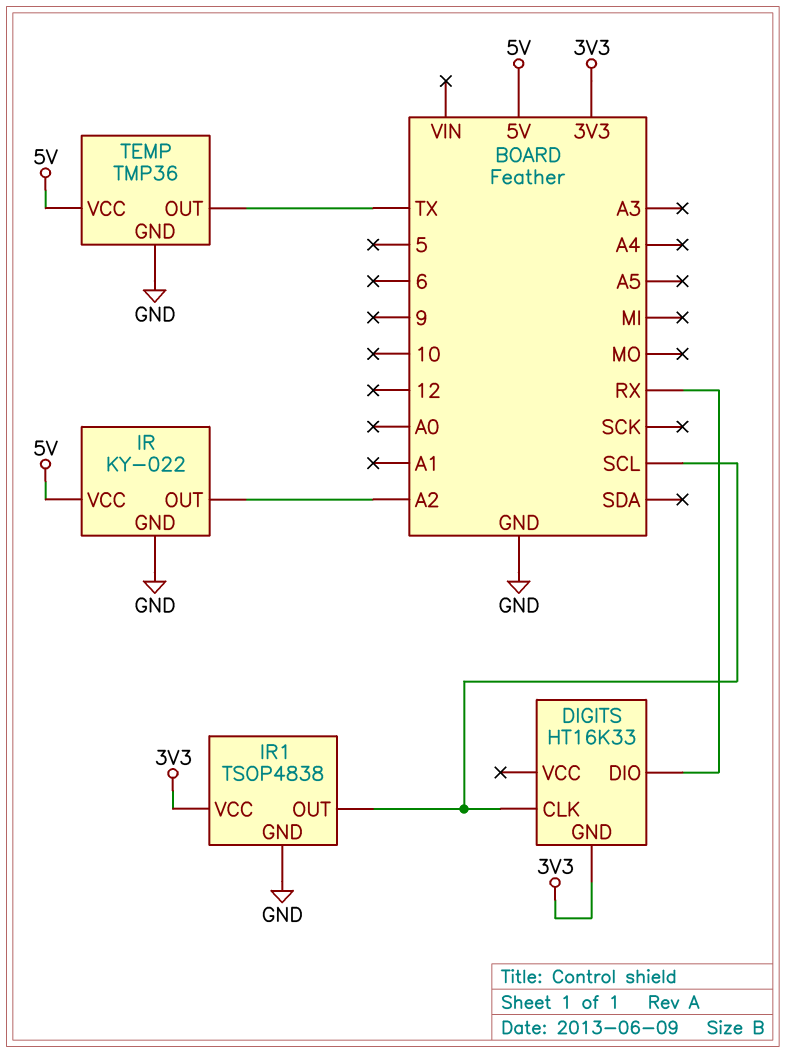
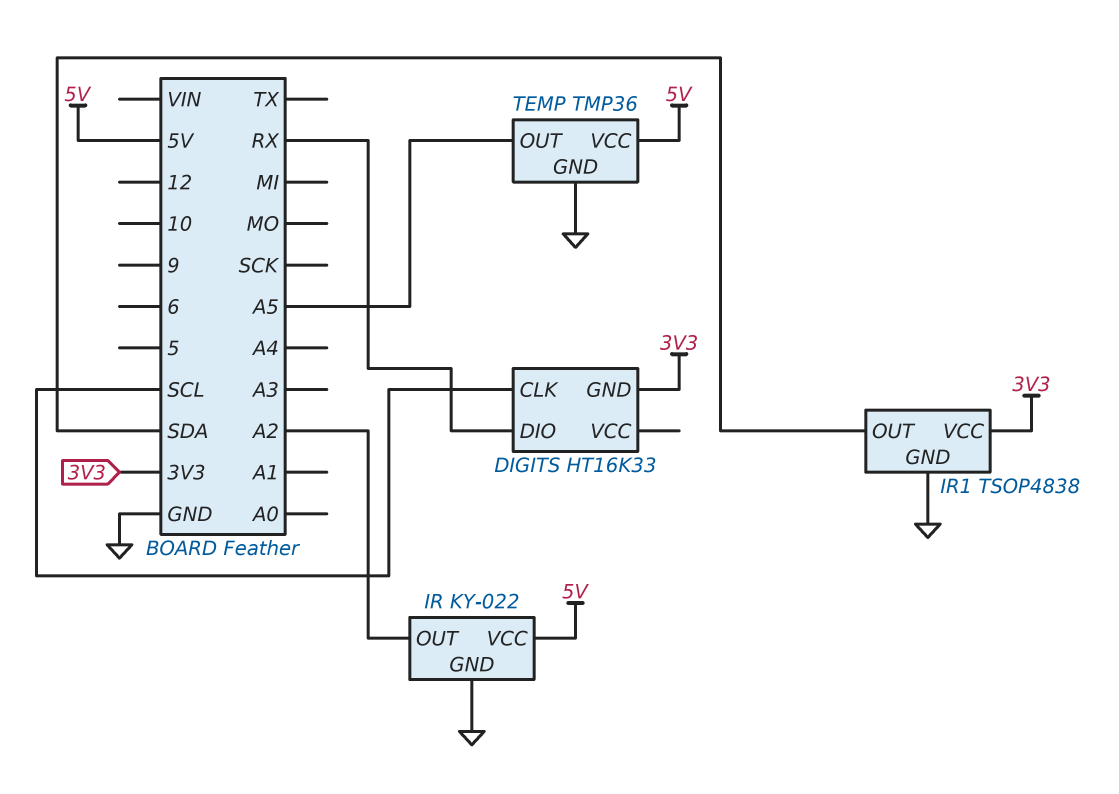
IR1 pin OUT: SCL -> SDA
TEMP pin OUT: TX -> A5

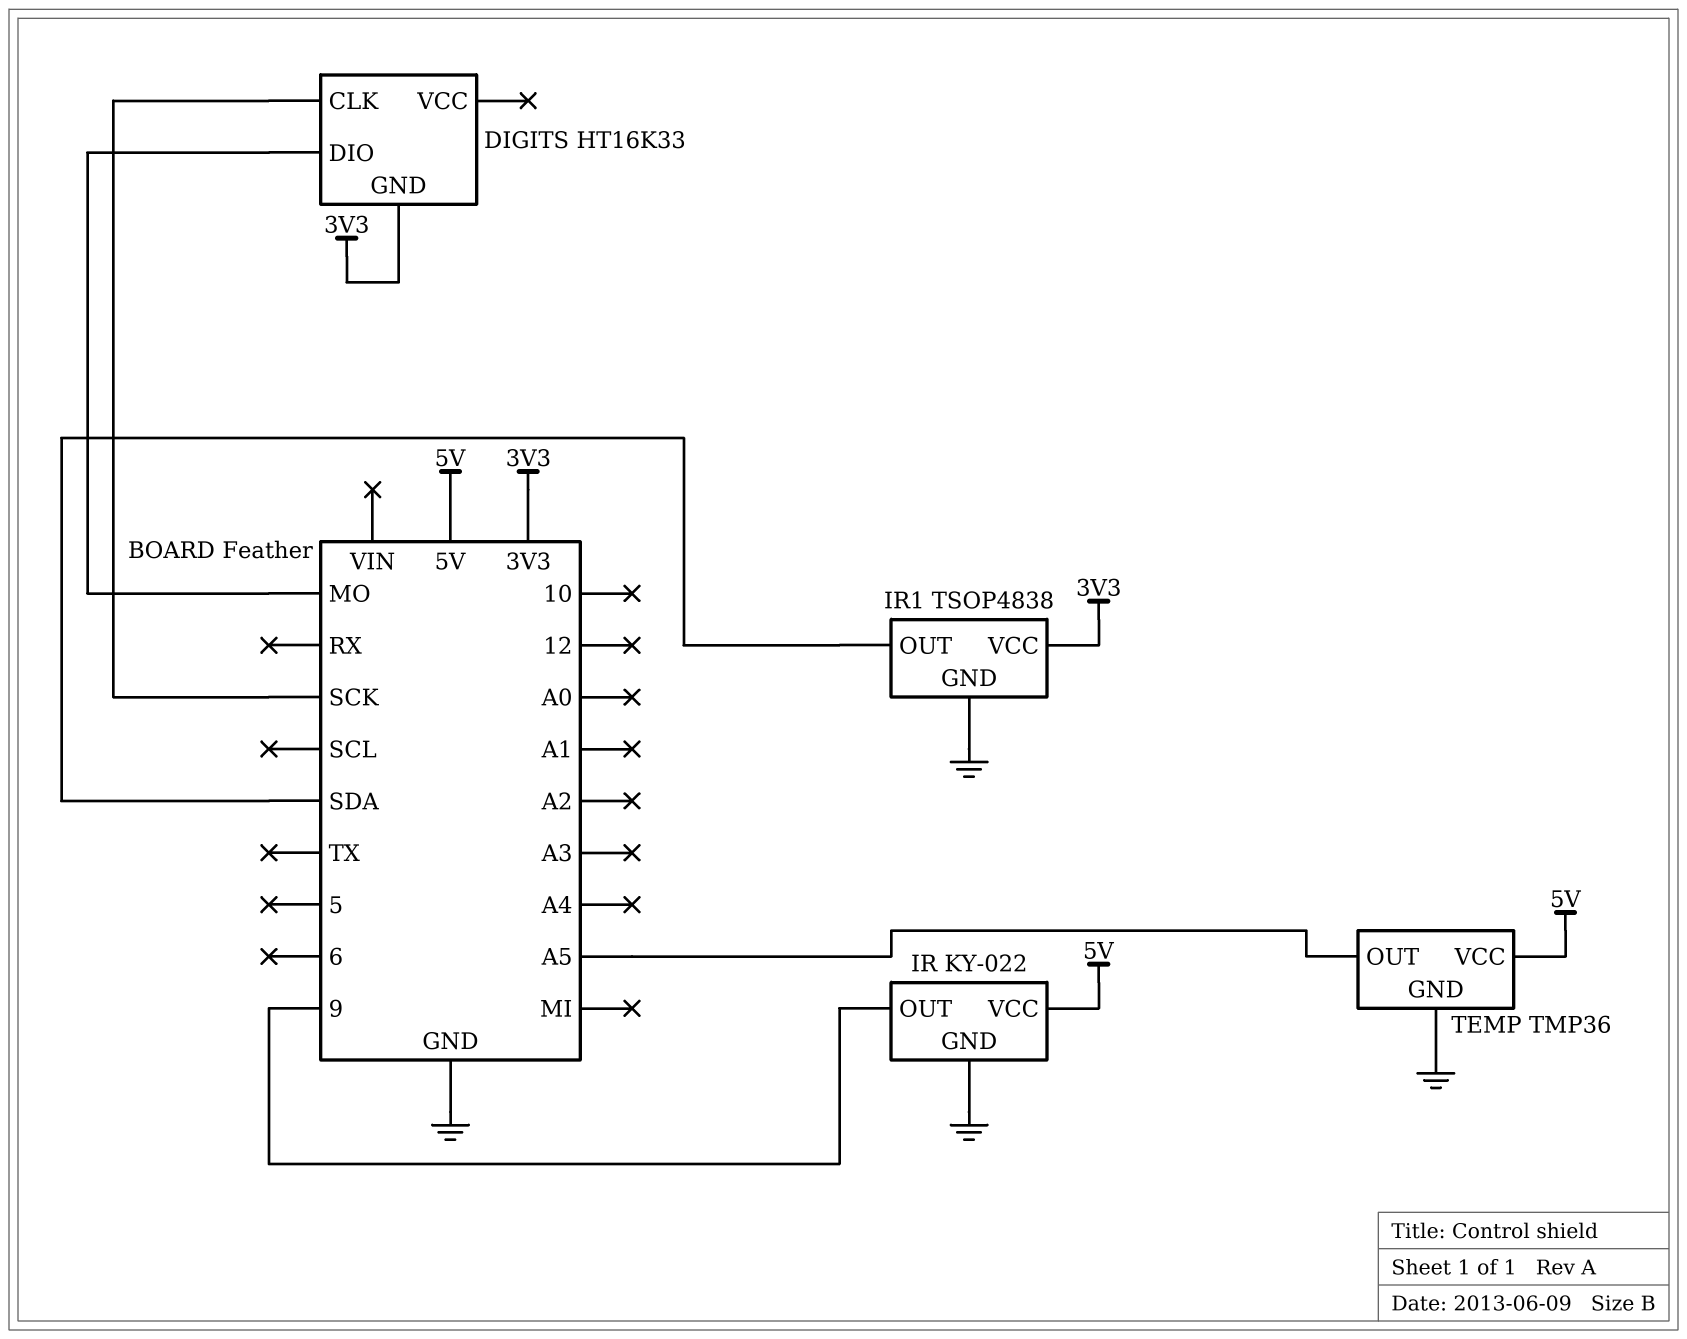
DIGITS pin CLK: SCL -> SCK
DIGITS pin DIO: RX -> MO
IR pin OUT: A2 -> 9

